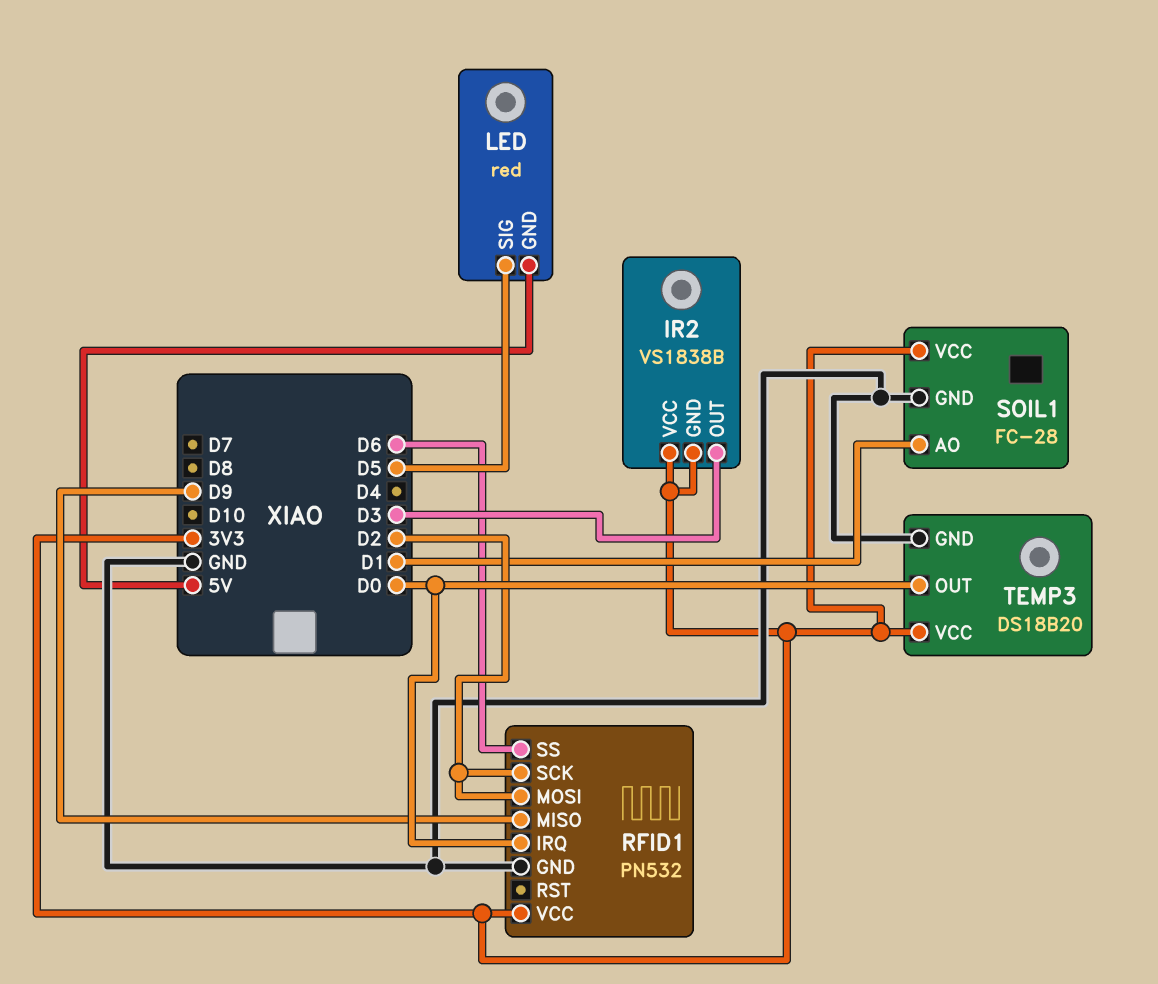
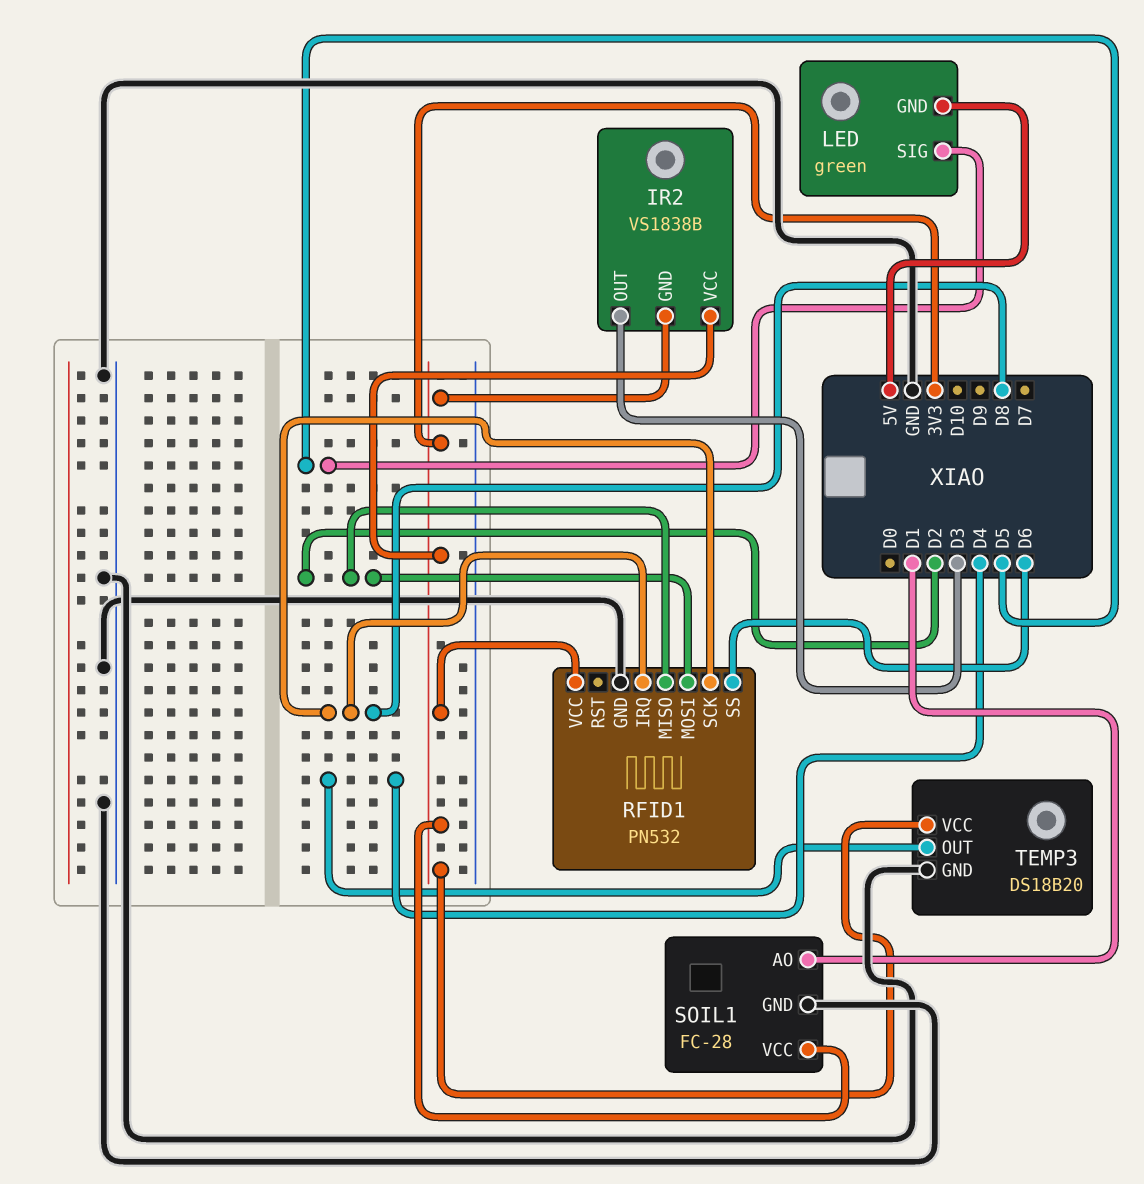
LED: red -> green
RFID1 pin IRQ: D0 -> D8
RFID1 pin MISO: D9 -> D2
RFID1 pin SCK: D2 -> D8
TEMP3 pin OUT: D0 -> D4

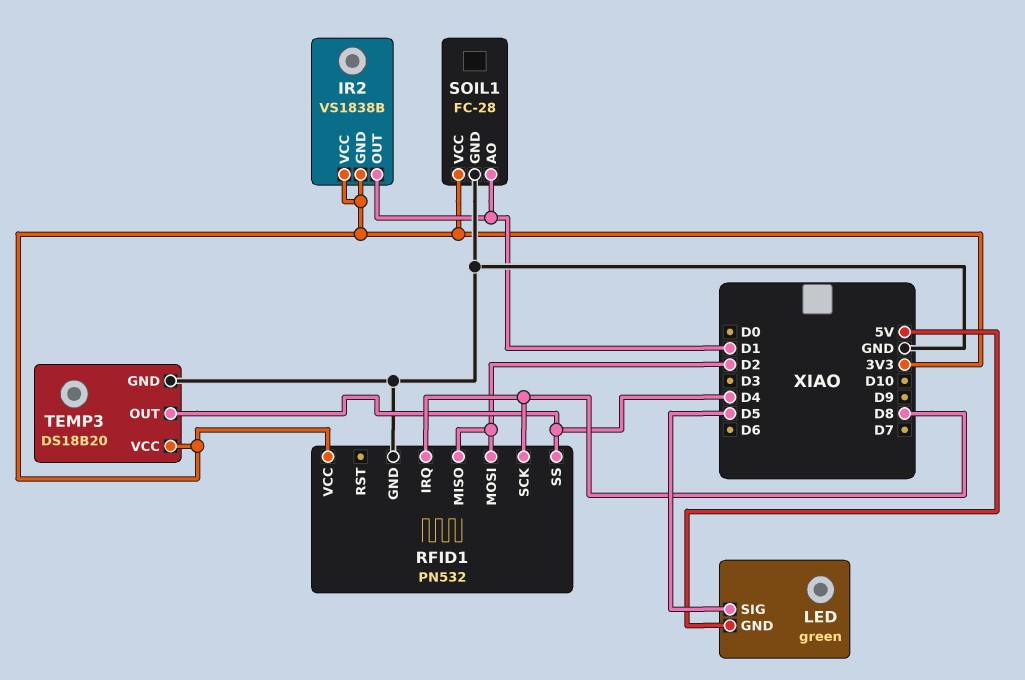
IR2 pin OUT: D3 -> D1
RFID1 pin SS: D6 -> D4

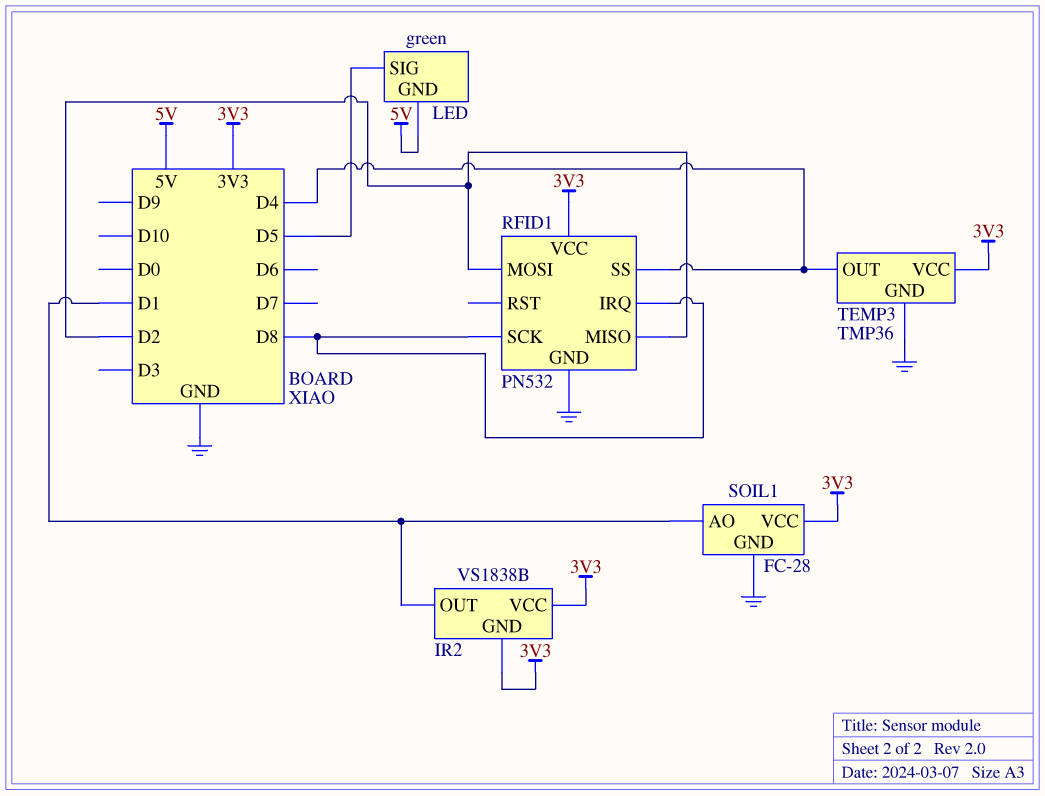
TEMP3: DS18B20 -> TMP36

